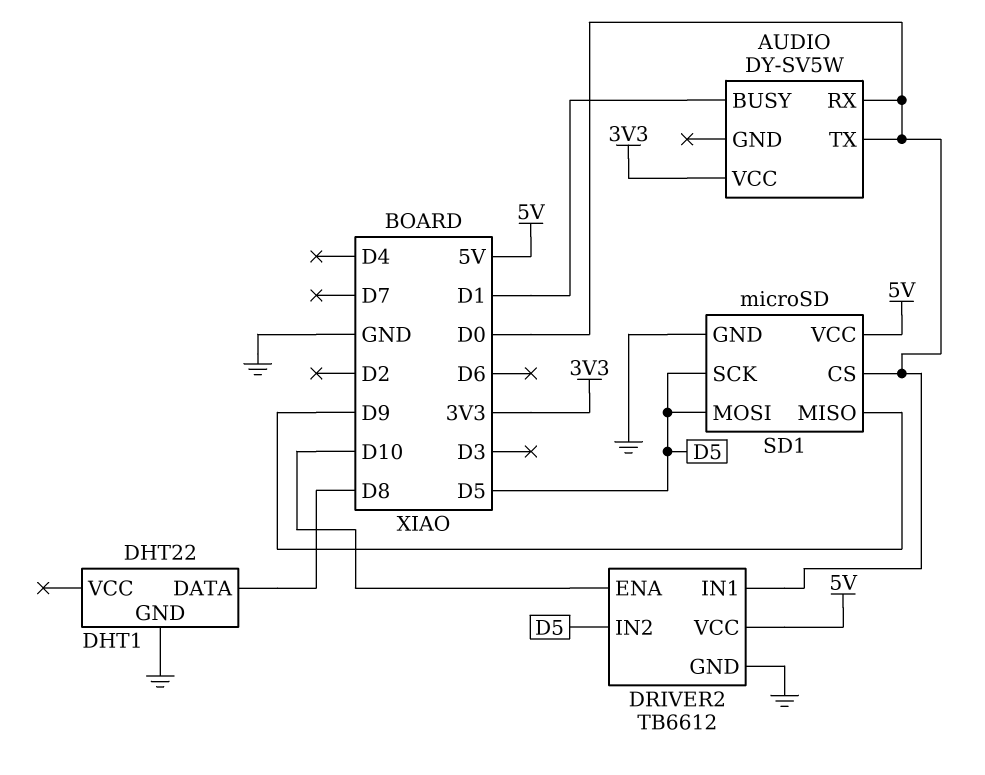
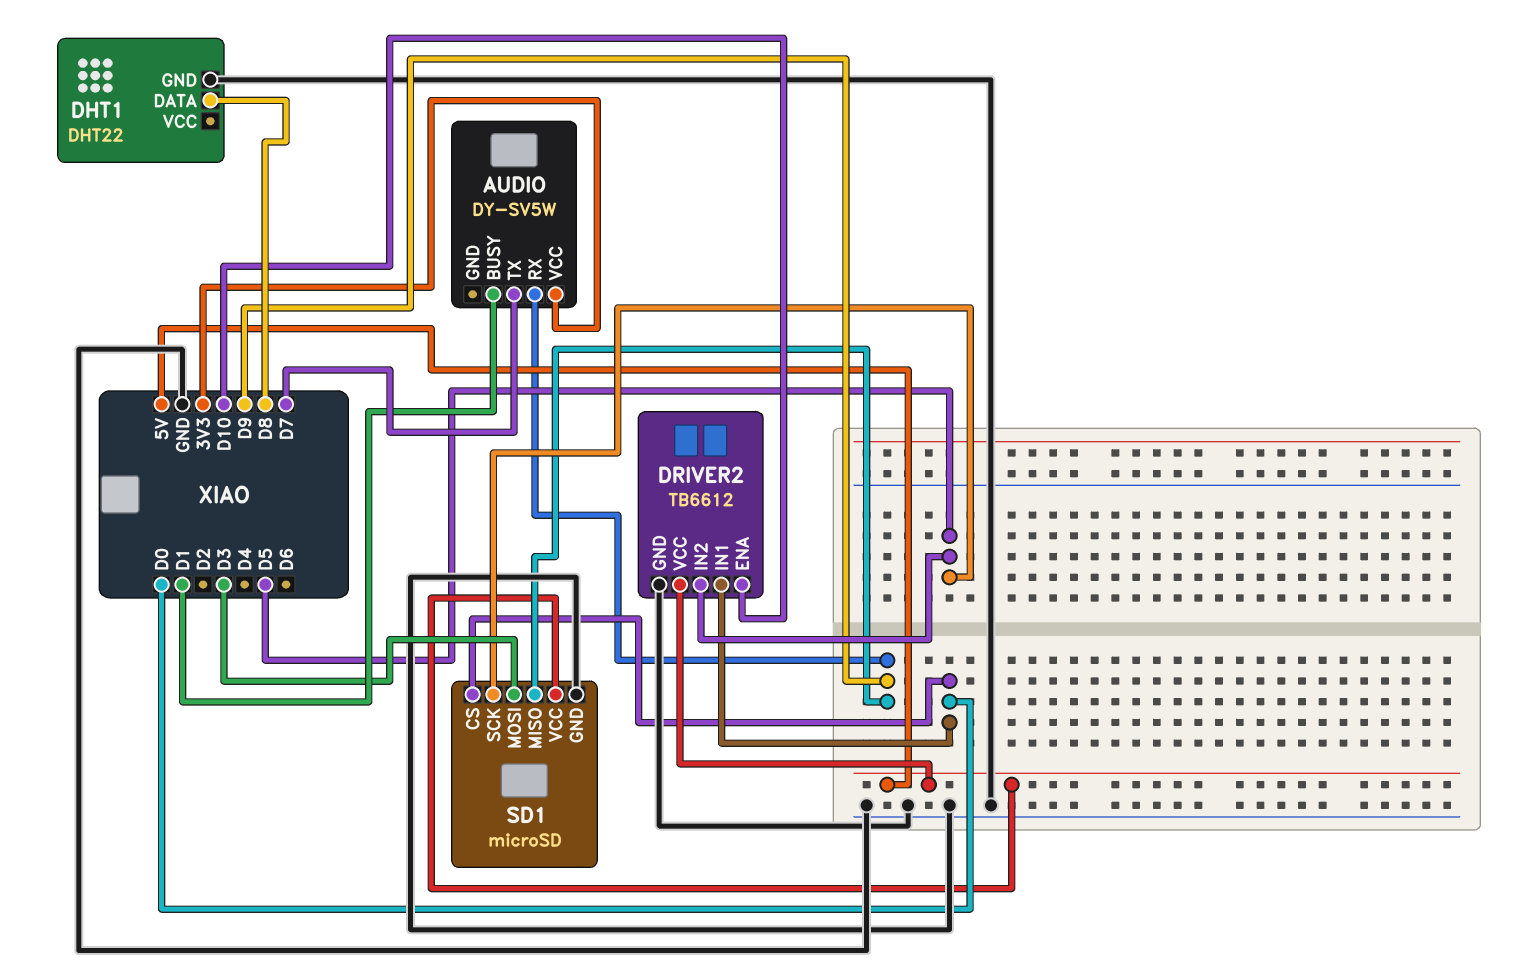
AUDIO pin RX: D0 -> D9
AUDIO pin TX: D0 -> D7
SD1 pin MOSI: D5 -> D3

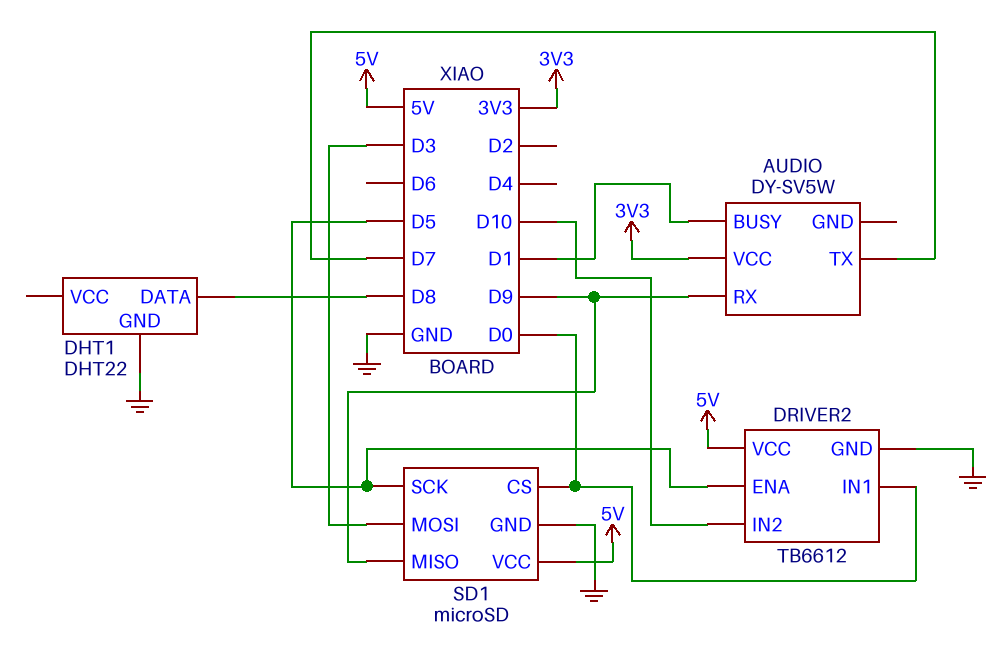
DRIVER2 pin ENA: D10 -> D5
DRIVER2 pin IN2: D5 -> D10

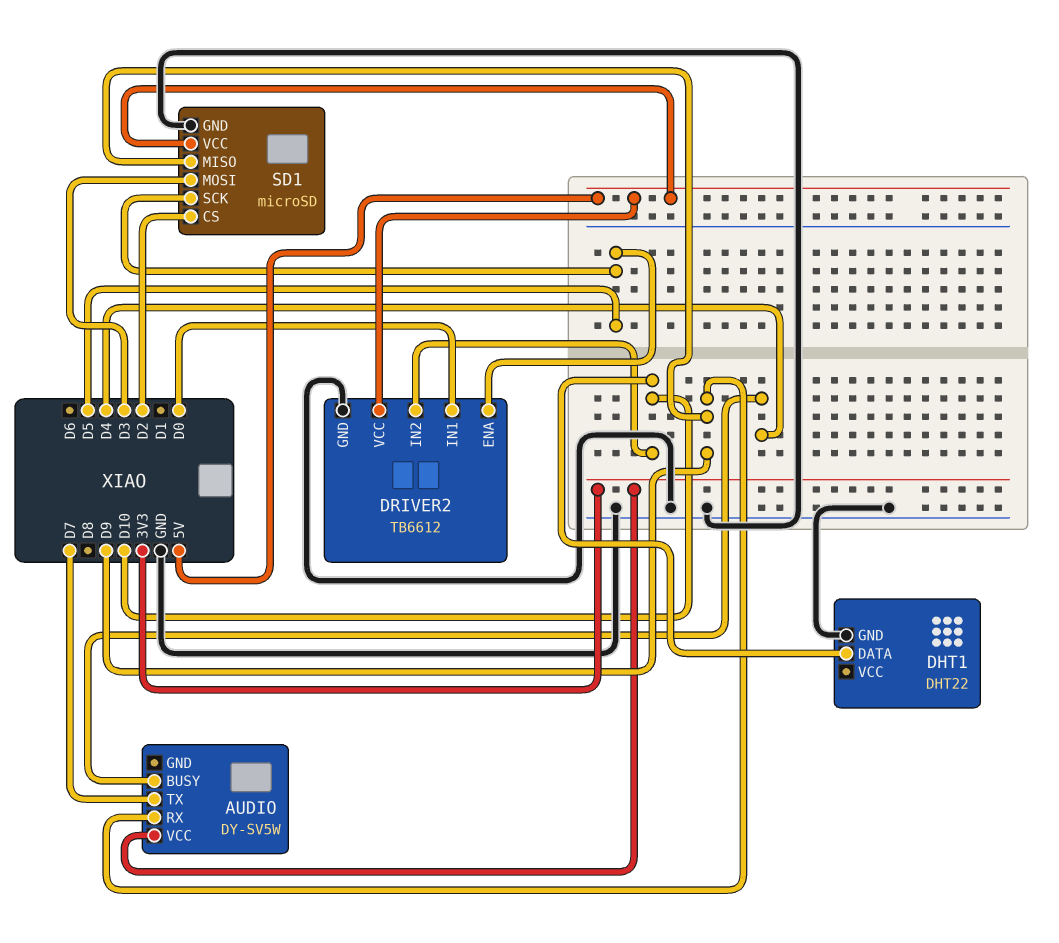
AUDIO pin BUSY: D1 -> D4
DHT1 pin DATA: D8 -> D10
SD1 pin CS: D0 -> D2

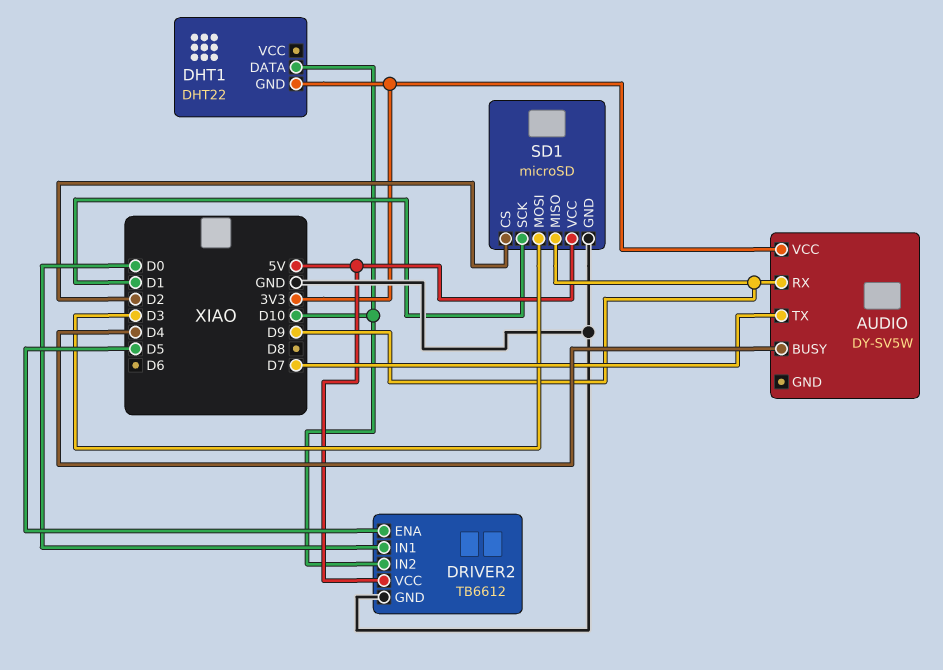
DHT1 pin GND: GND -> 3V3
SD1 pin SCK: D5 -> D1

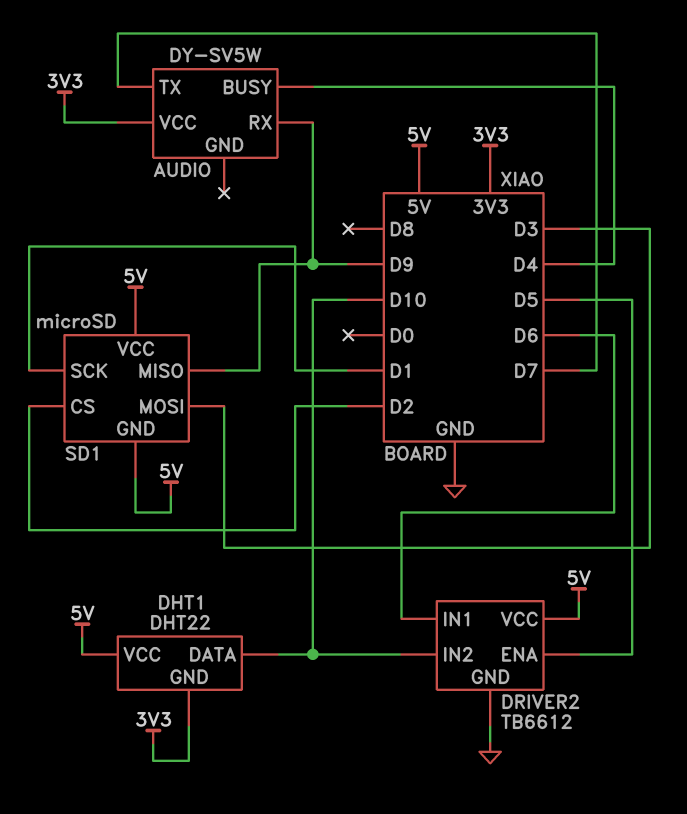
DHT1 pin VCC: none -> 5V
DRIVER2 pin IN1: D0 -> D6
SD1 pin GND: GND -> 5V

